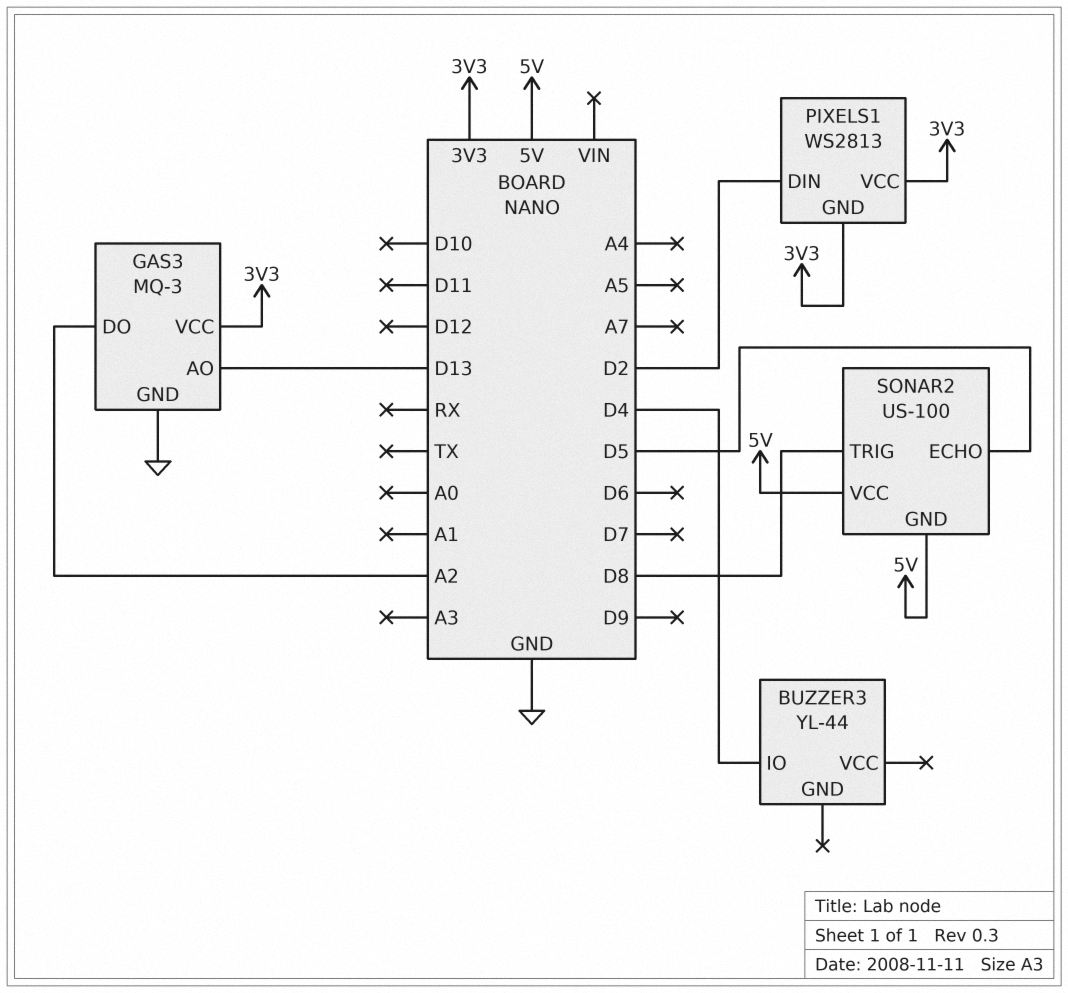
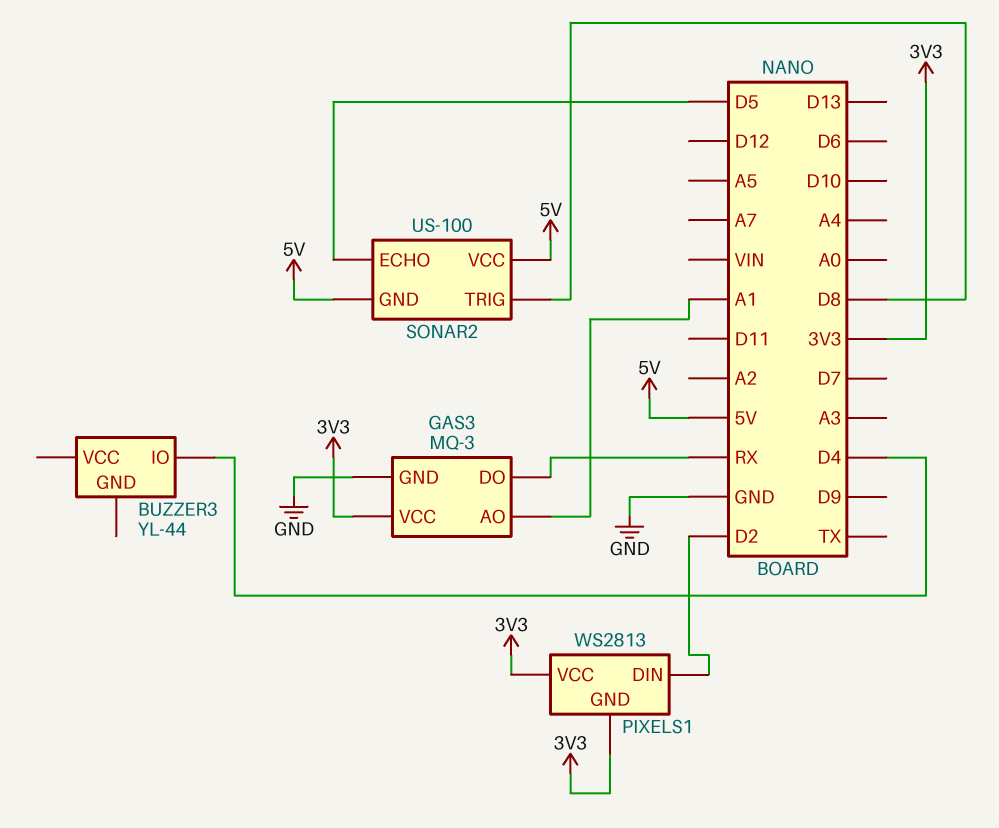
GAS3 pin AO: D13 -> A1
GAS3 pin DO: A2 -> RX

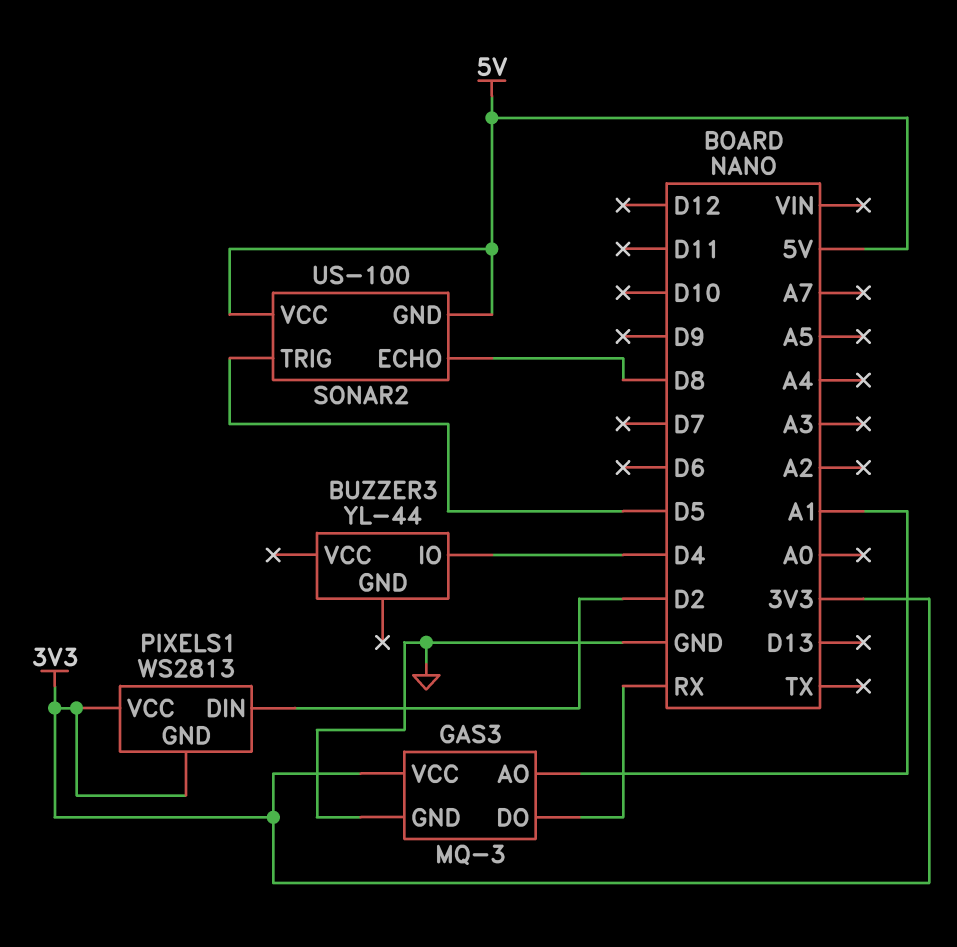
SONAR2 pin ECHO: D5 -> D8
SONAR2 pin TRIG: D8 -> D5

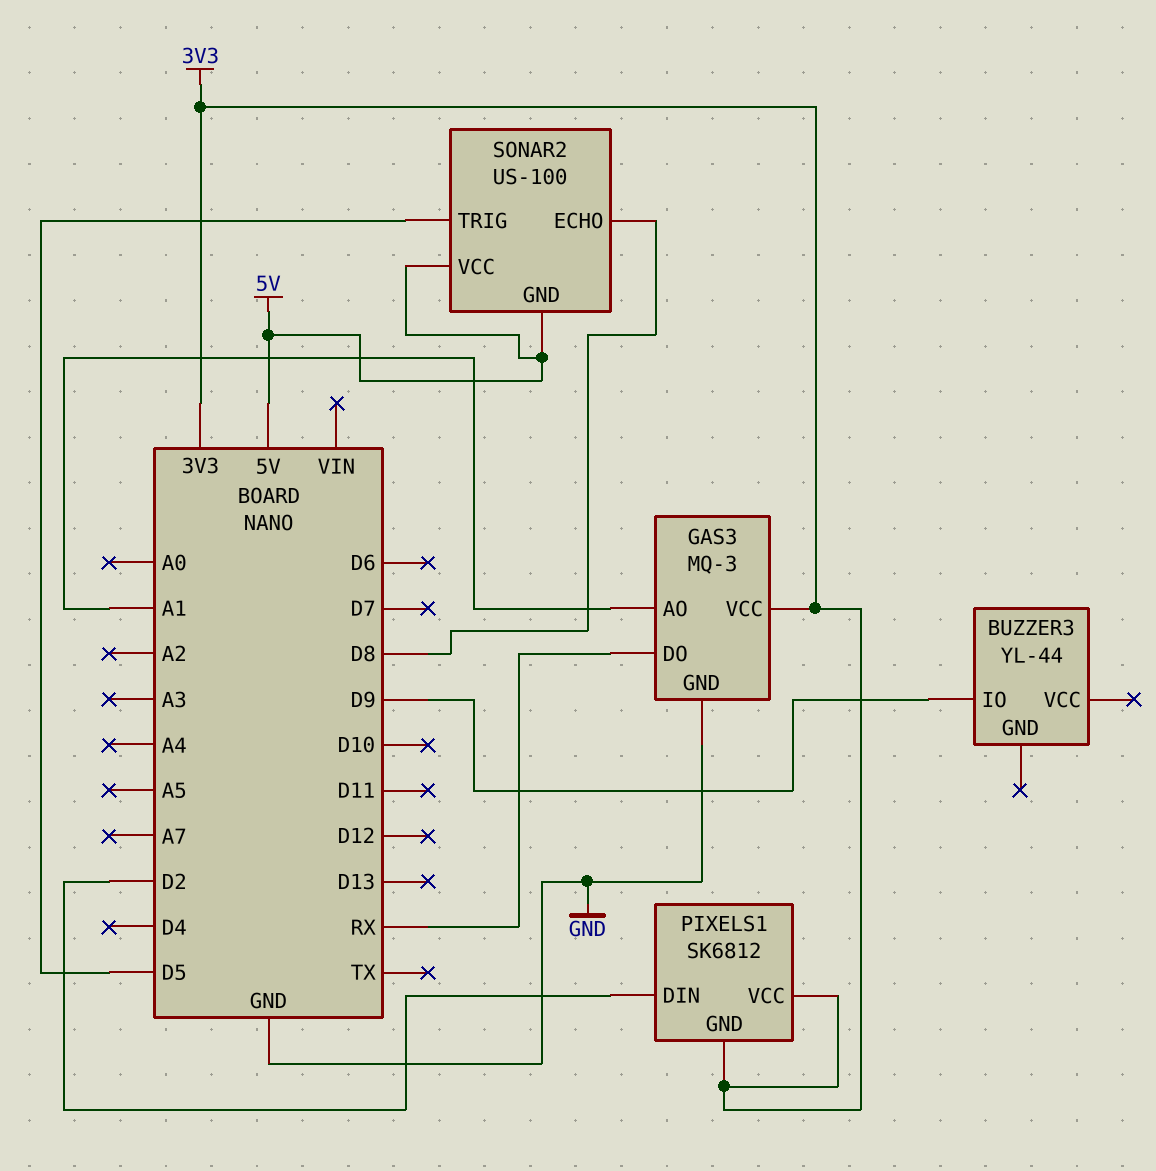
BUZZER3 pin IO: D4 -> D9
PIXELS1: WS2813 -> SK6812

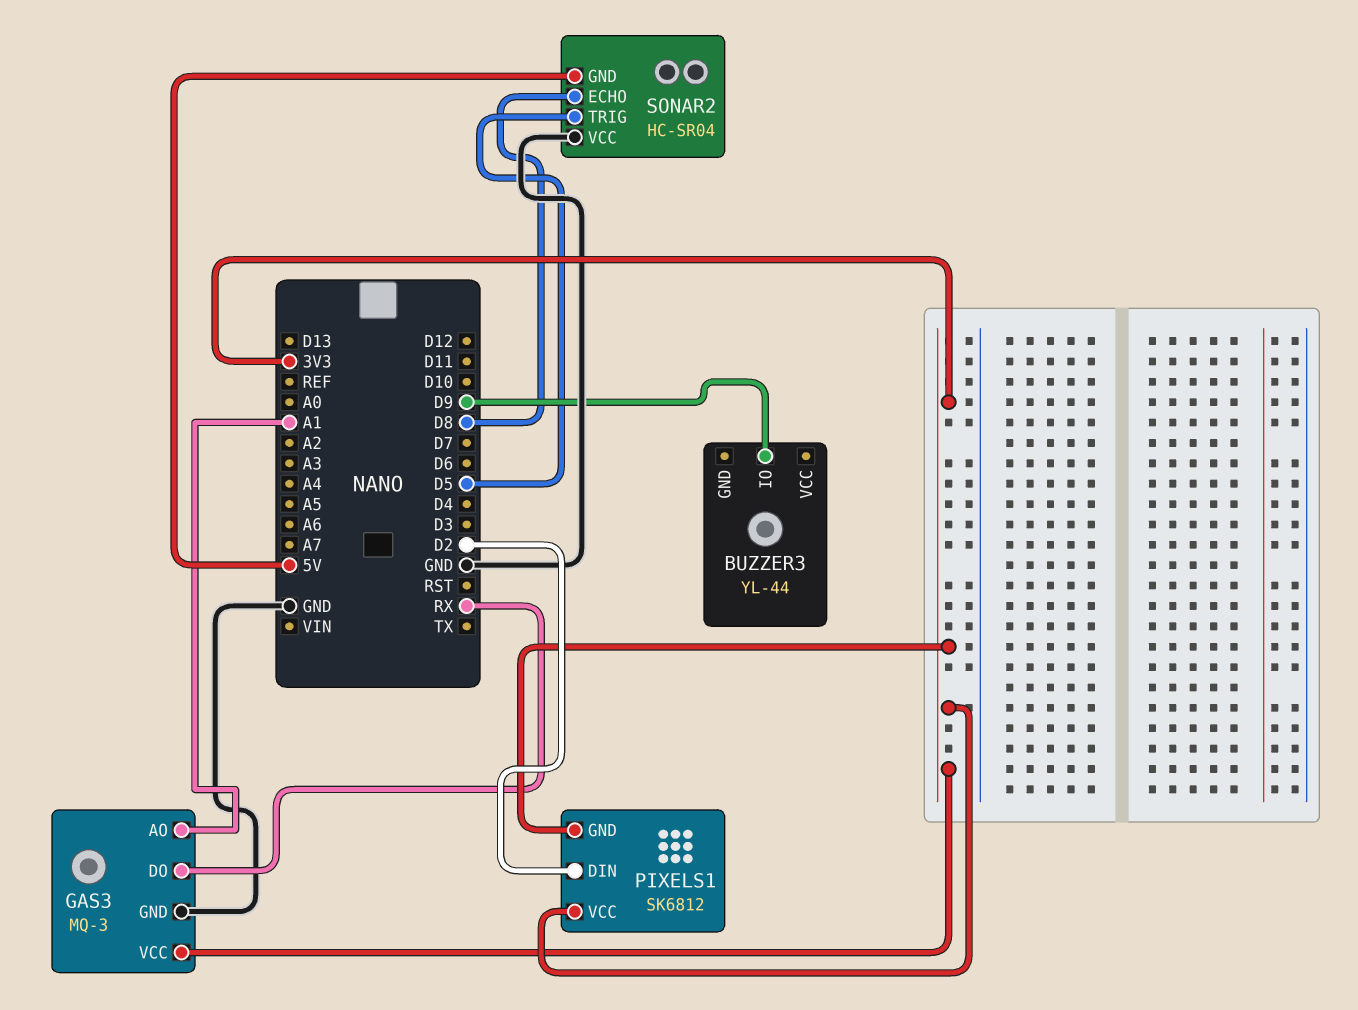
SONAR2: US-100 -> HC-SR04
SONAR2 pin VCC: 5V -> GND

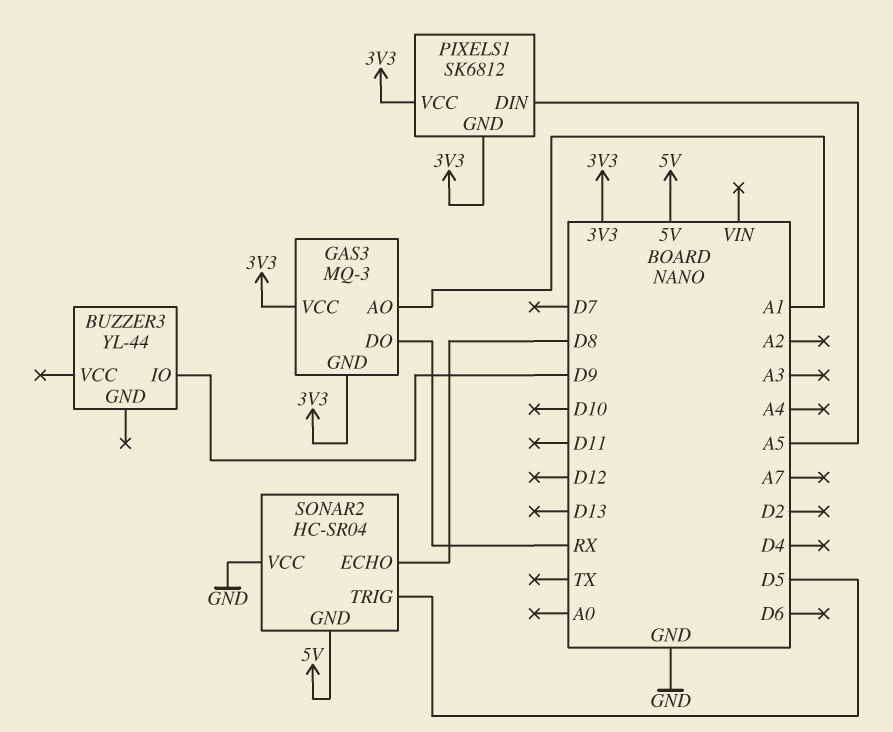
GAS3 pin GND: GND -> 3V3
PIXELS1 pin DIN: D2 -> A5

